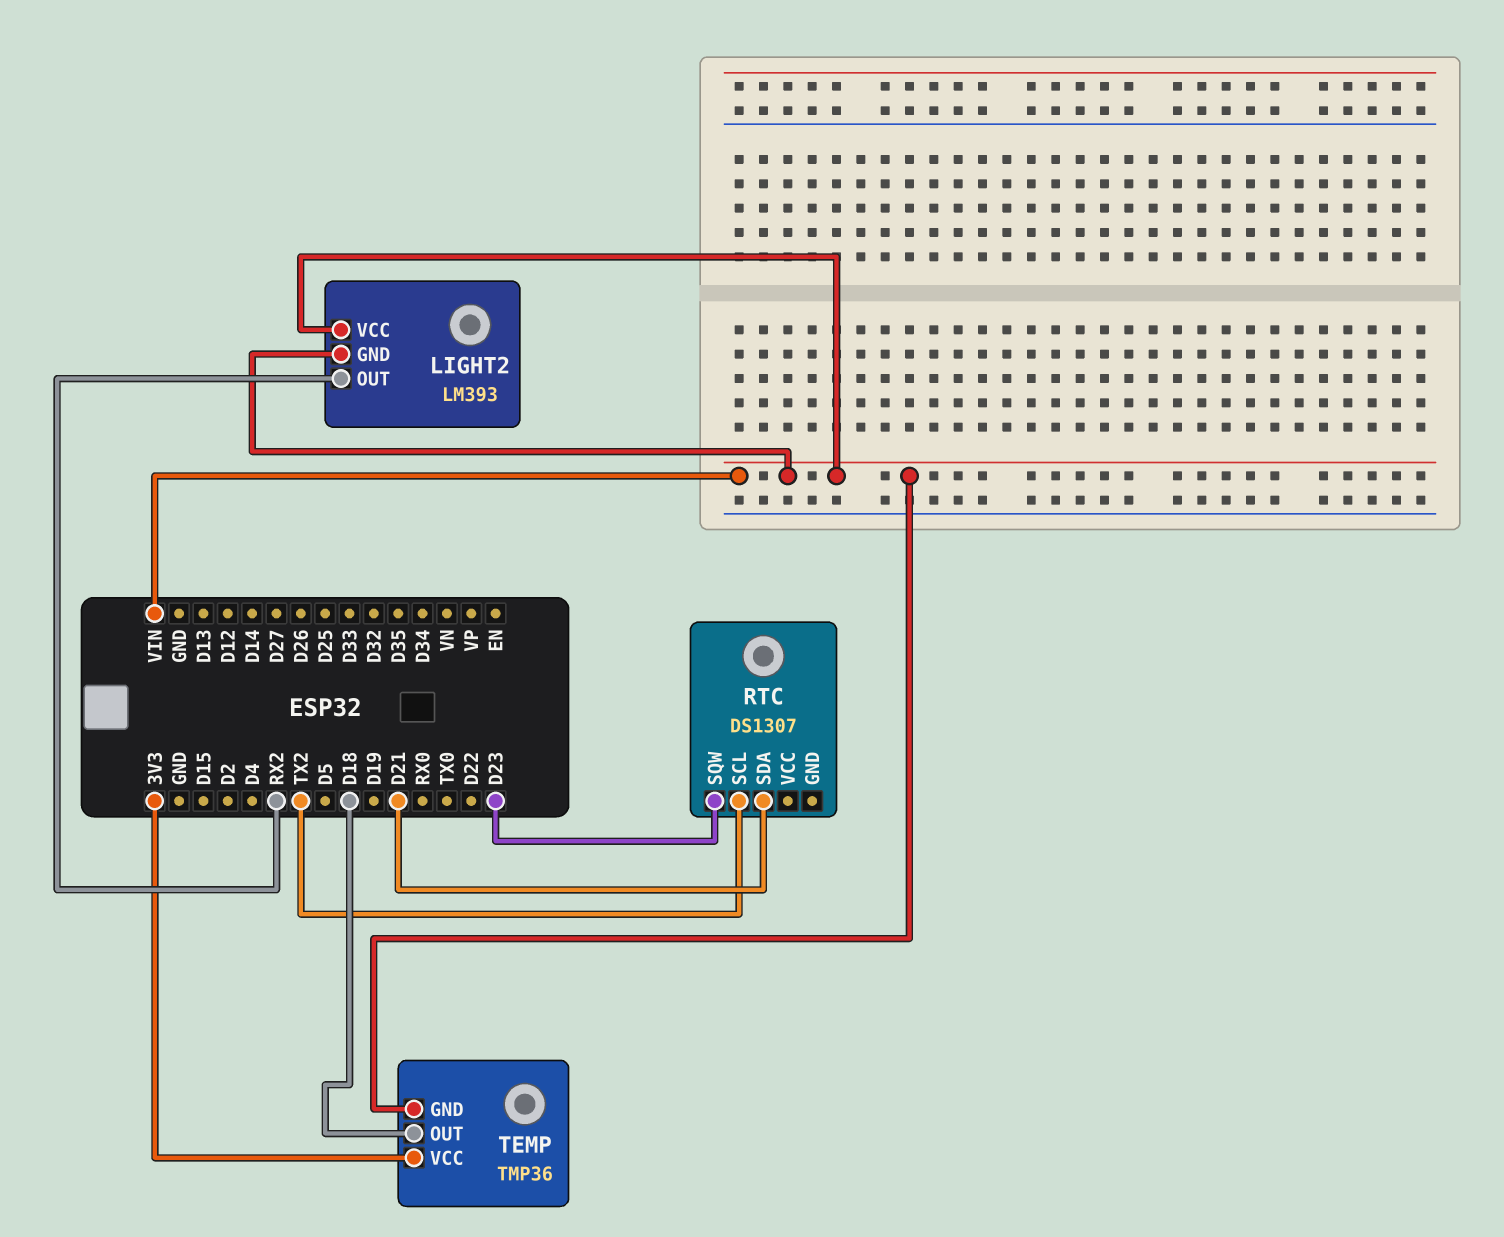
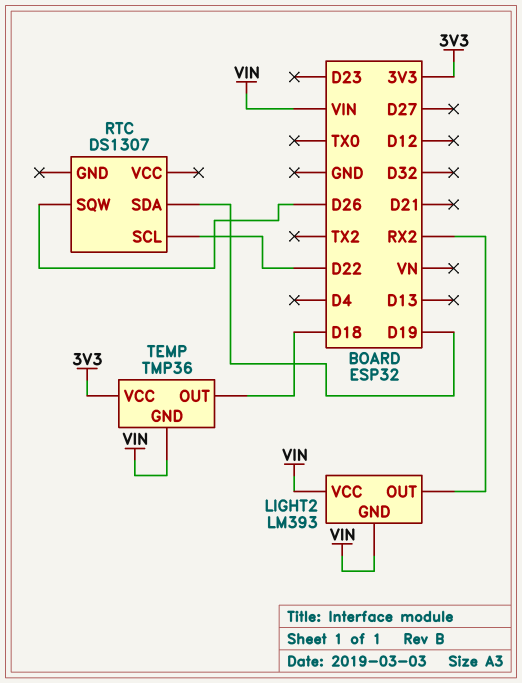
RTC pin SCL: TX2 -> D22
RTC pin SDA: D21 -> D19
RTC pin SQW: D23 -> D26

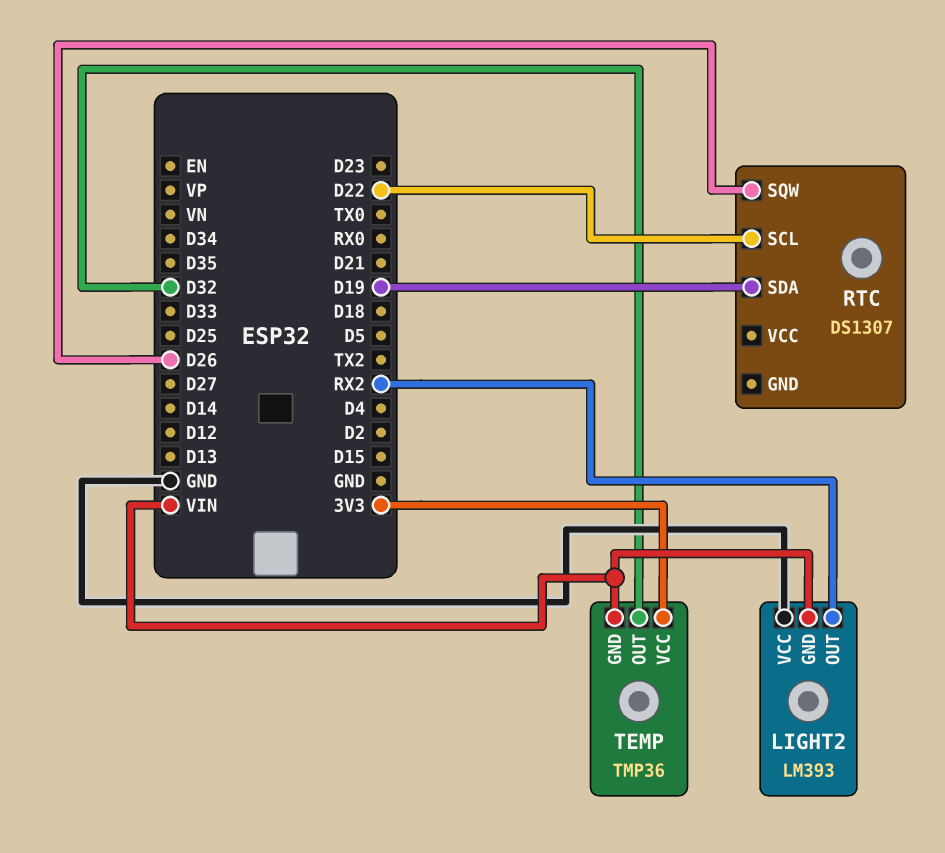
LIGHT2 pin VCC: VIN -> GND
TEMP pin OUT: D18 -> D32

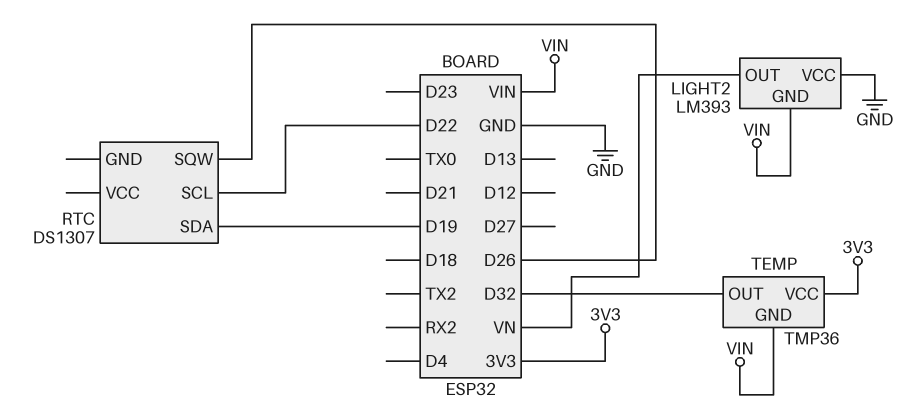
LIGHT2 pin OUT: RX2 -> VN

